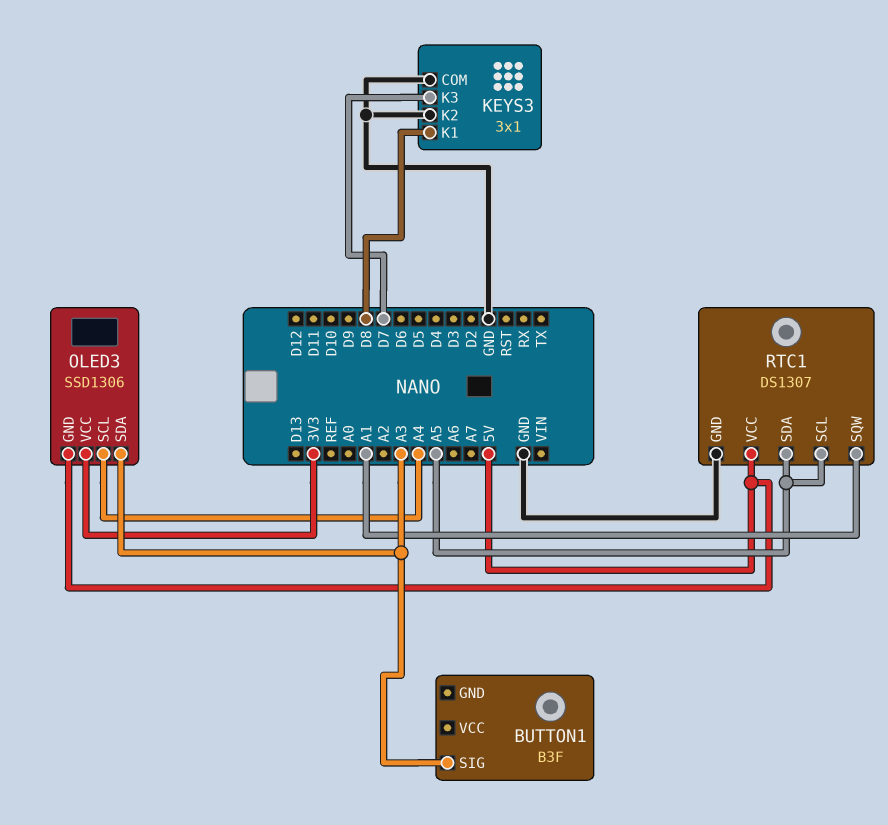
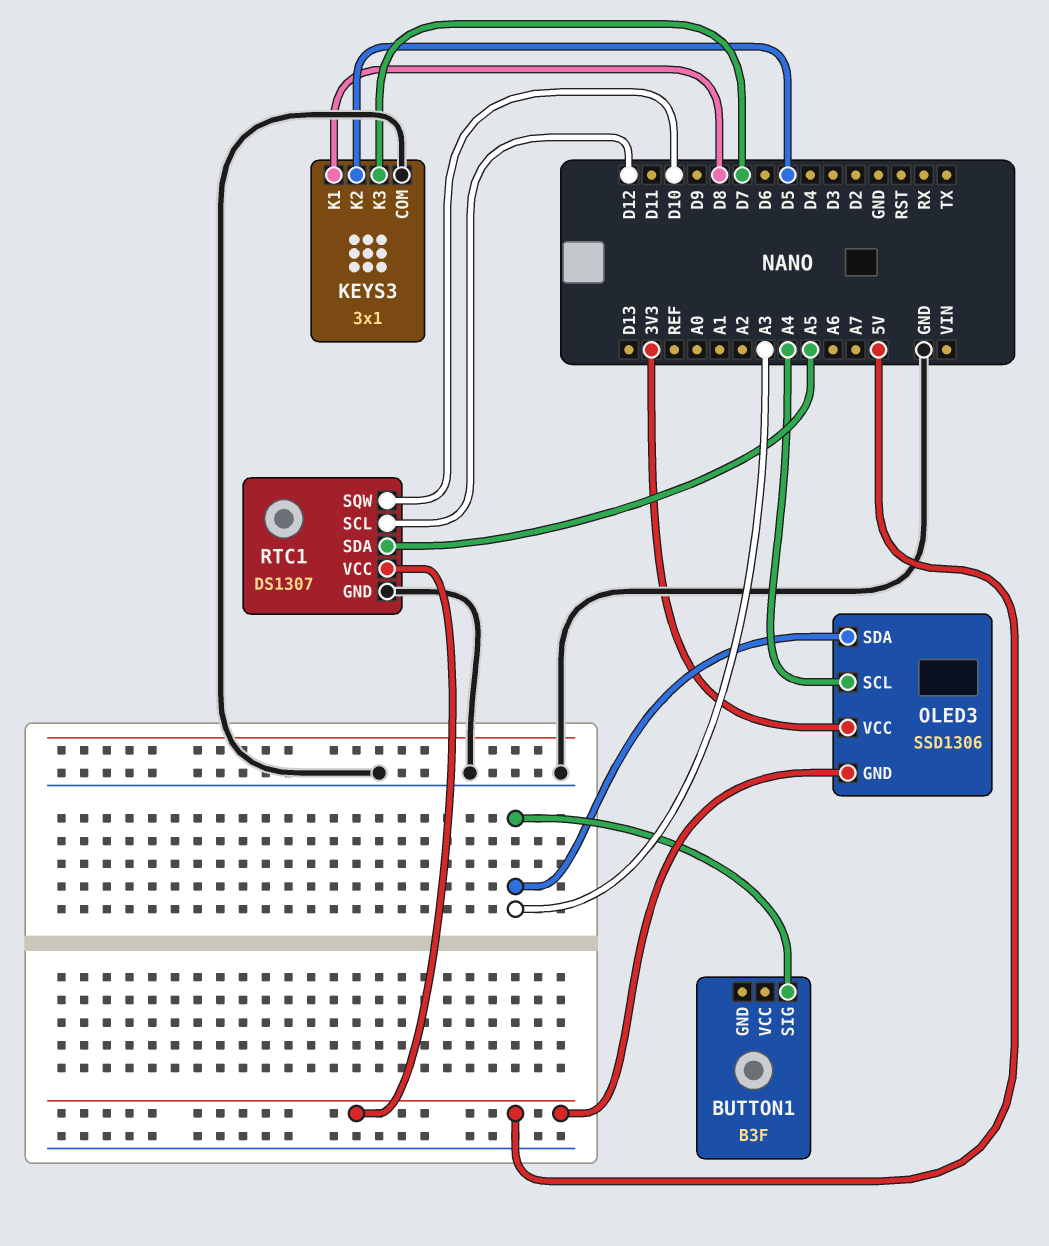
KEYS3 pin K2: GND -> D5
RTC1 pin SCL: A5 -> D12
RTC1 pin SQW: A1 -> D10

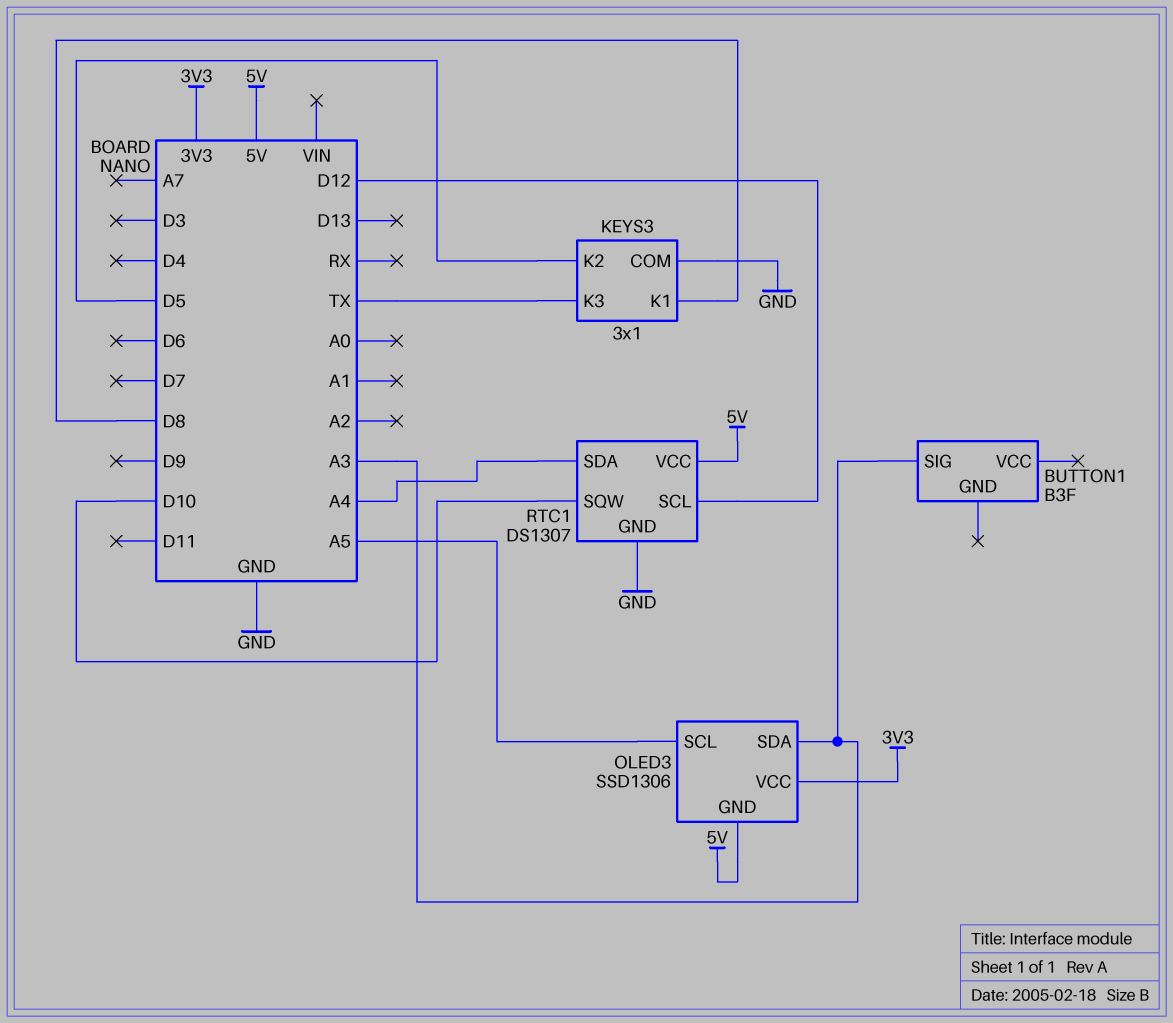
KEYS3 pin K3: D7 -> TX
OLED3 pin SCL: A4 -> A5
RTC1 pin SDA: A5 -> A4

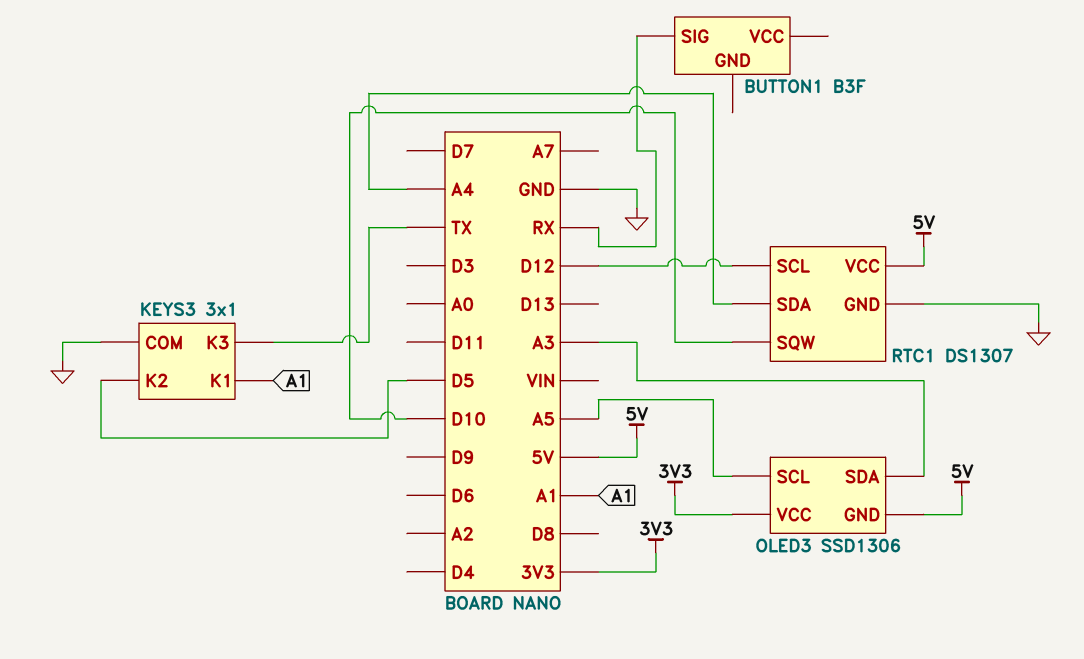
BUTTON1 pin SIG: A3 -> RX
KEYS3 pin K1: D8 -> A1

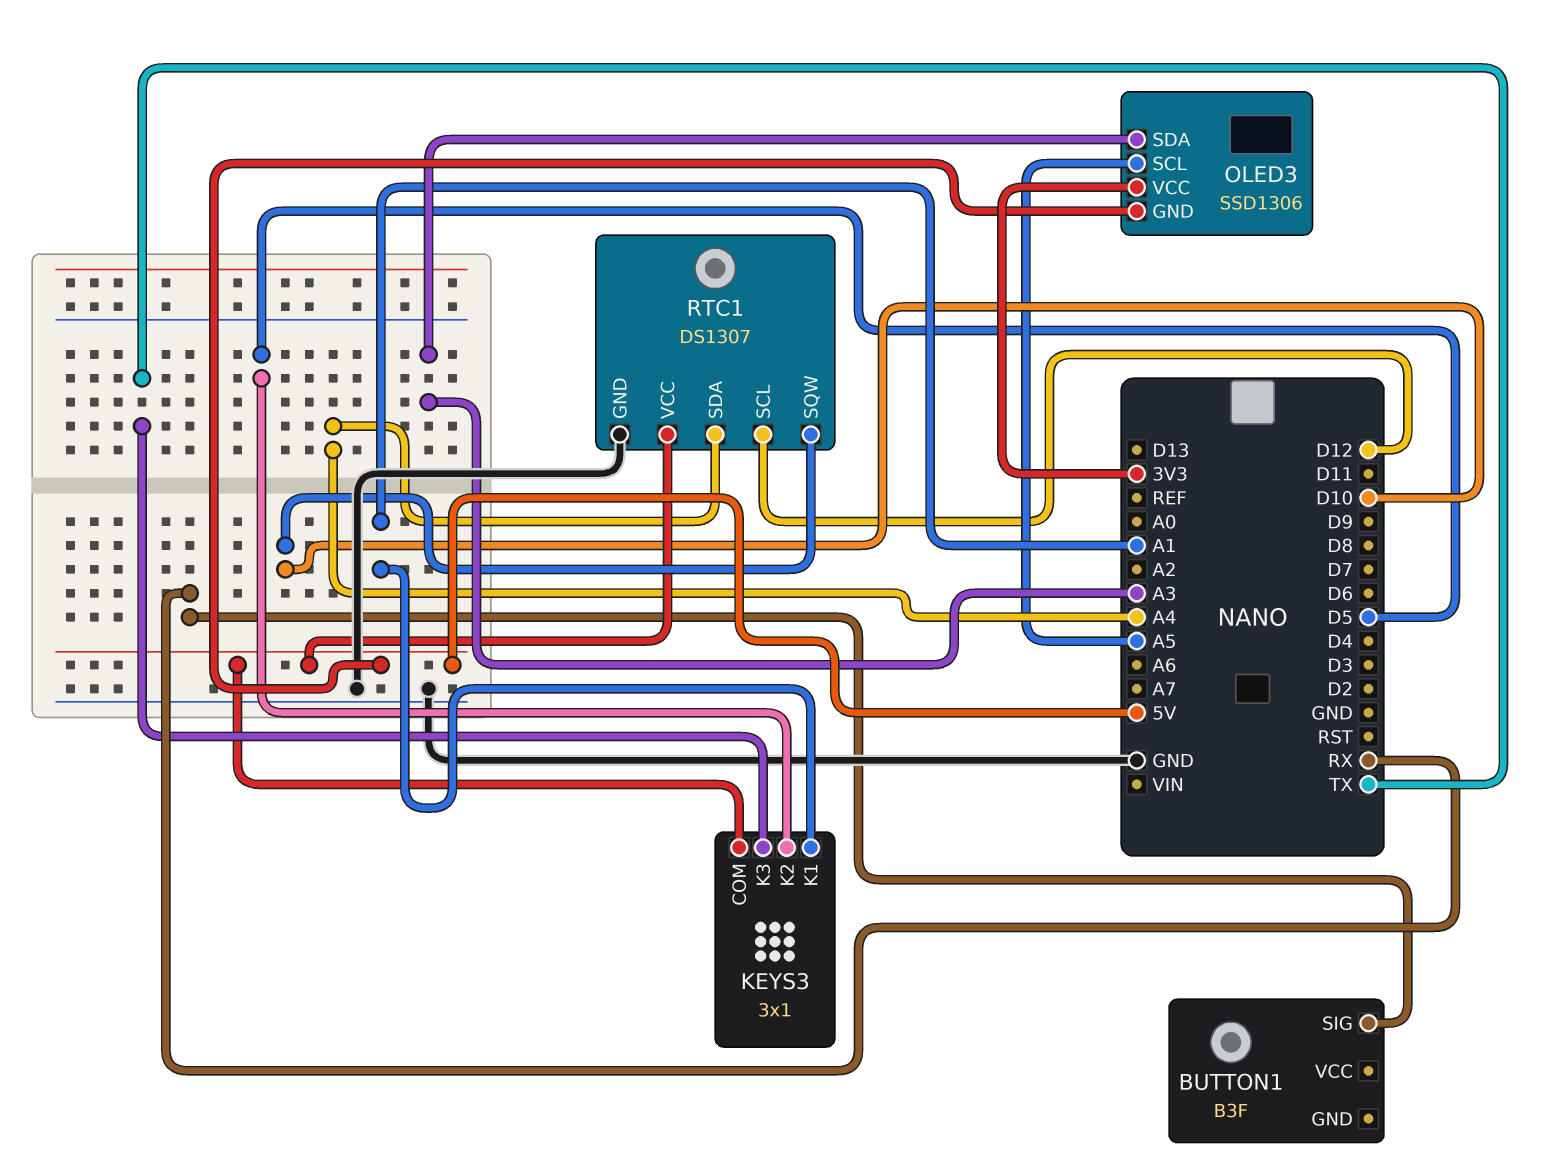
KEYS3 pin COM: GND -> 5V

